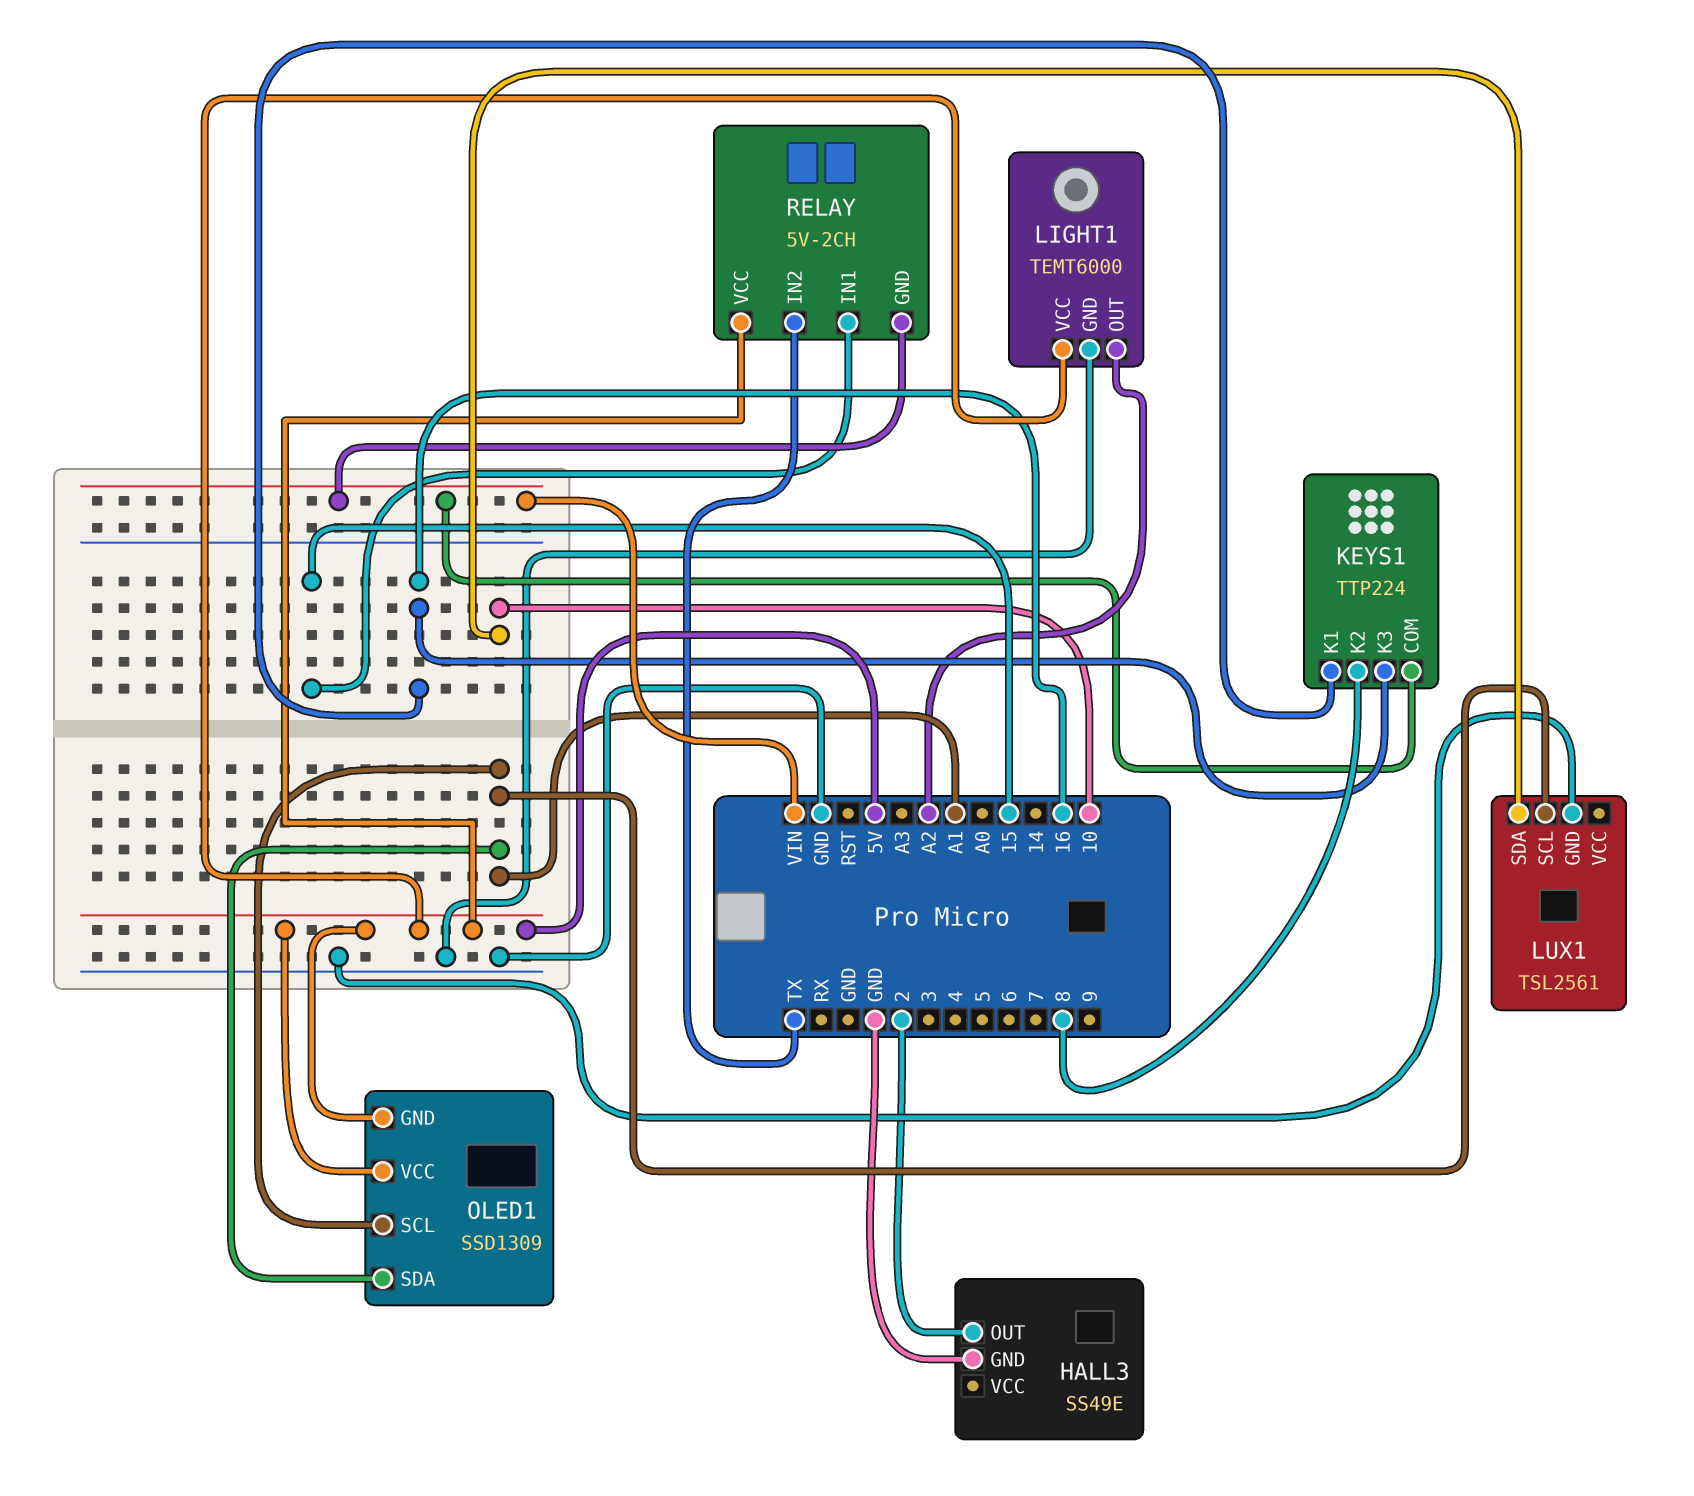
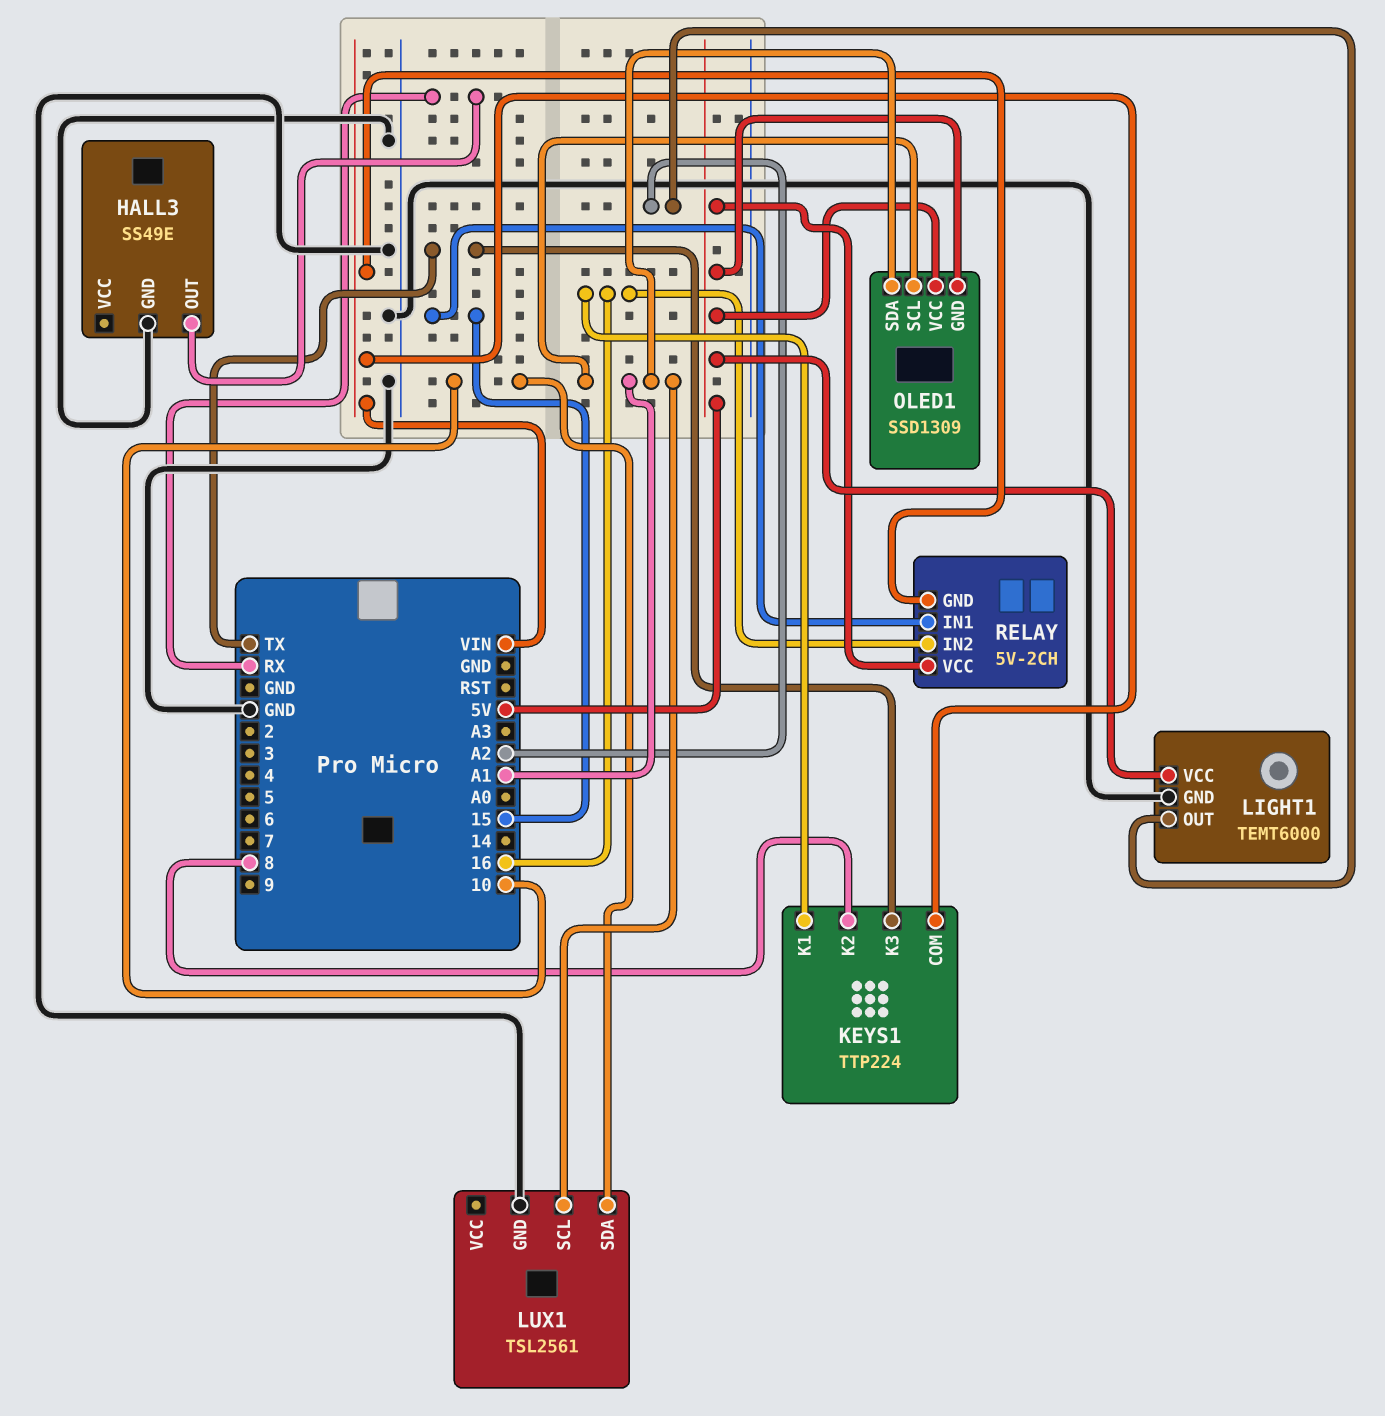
HALL3 pin OUT: 2 -> RX
KEYS1 pin K3: 16 -> TX
RELAY pin IN2: TX -> 16

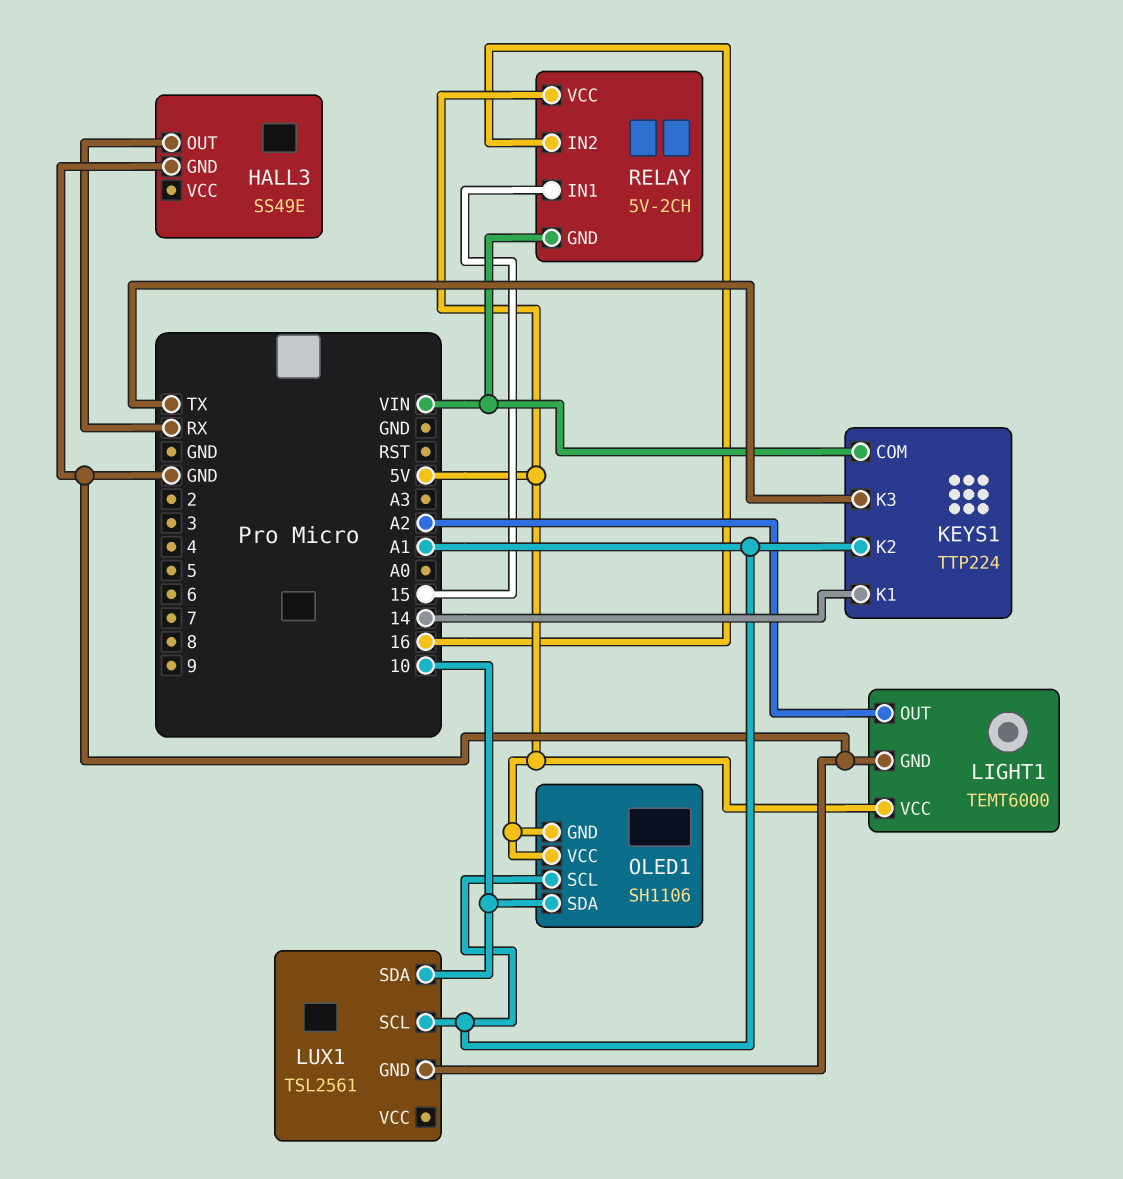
KEYS1 pin K1: 16 -> 14
KEYS1 pin K2: 8 -> A1
OLED1: SSD1309 -> SH1106
OLED1 pin SDA: A1 -> 10

